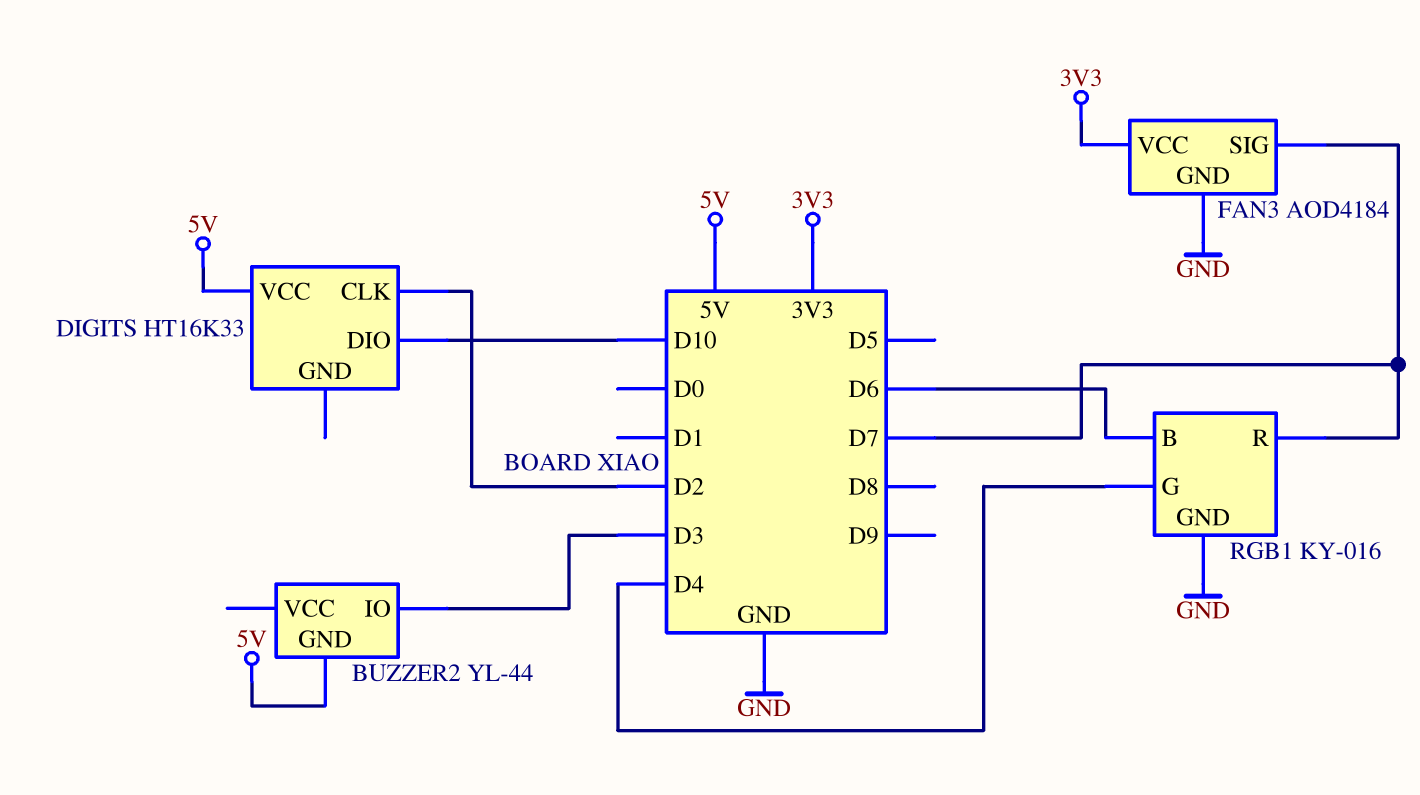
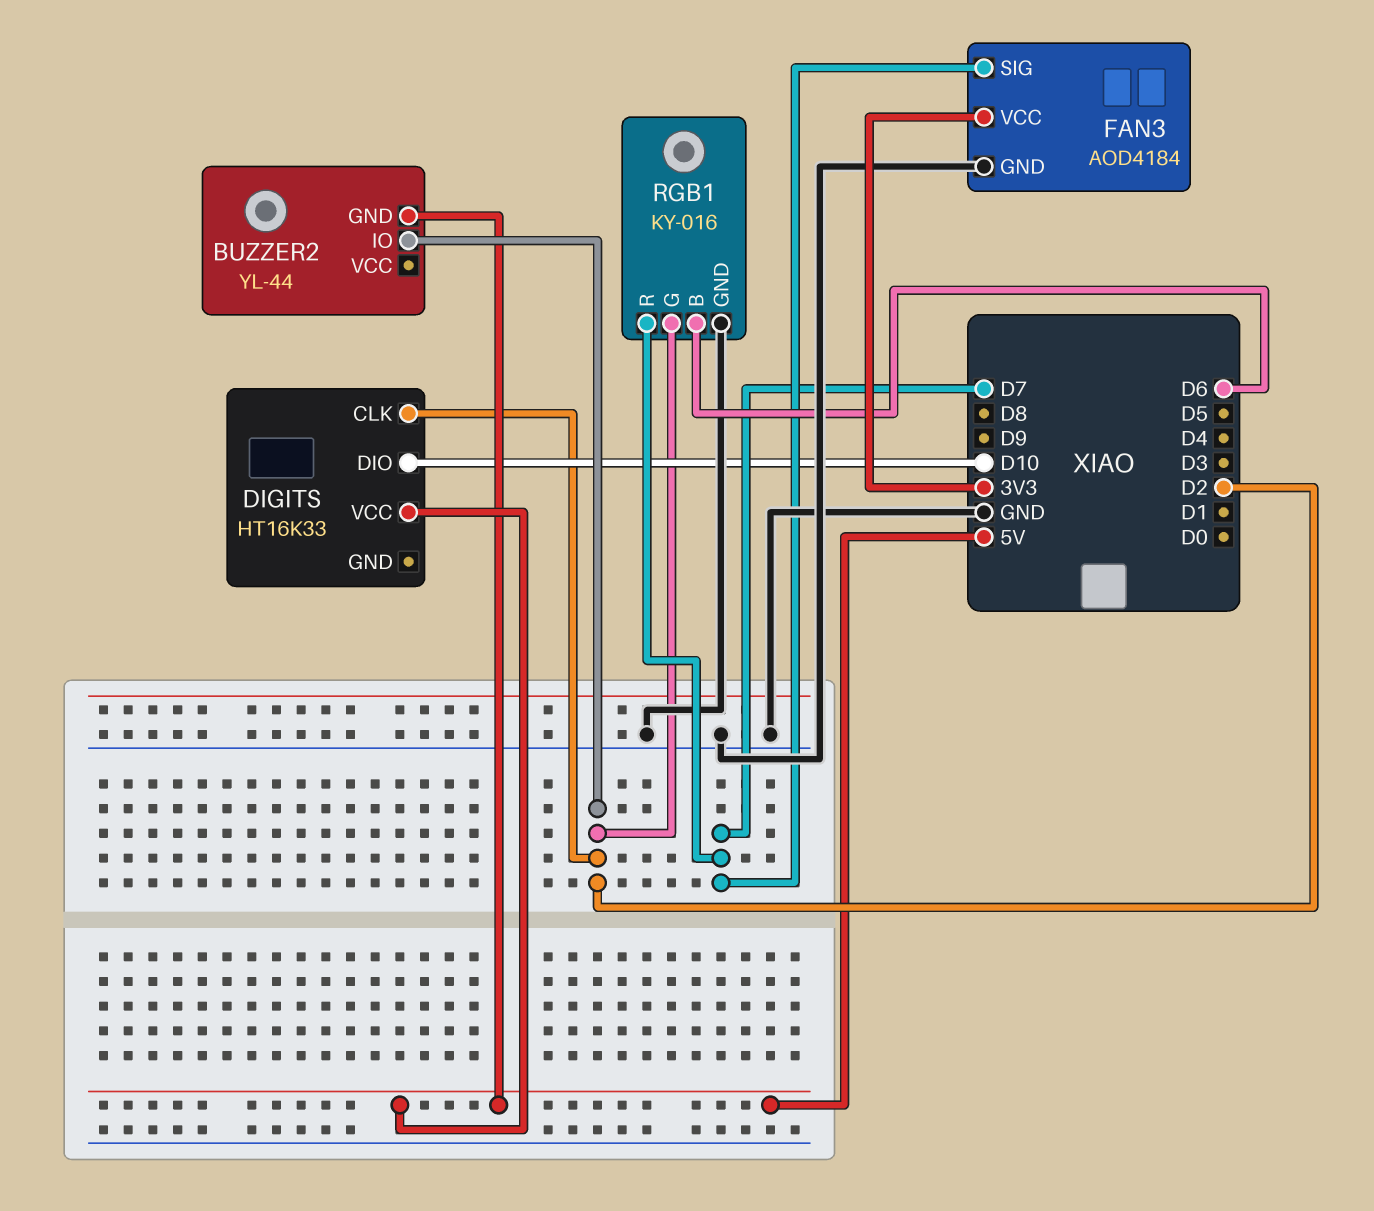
BUZZER2 pin IO: D3 -> D2
RGB1 pin G: D4 -> D2

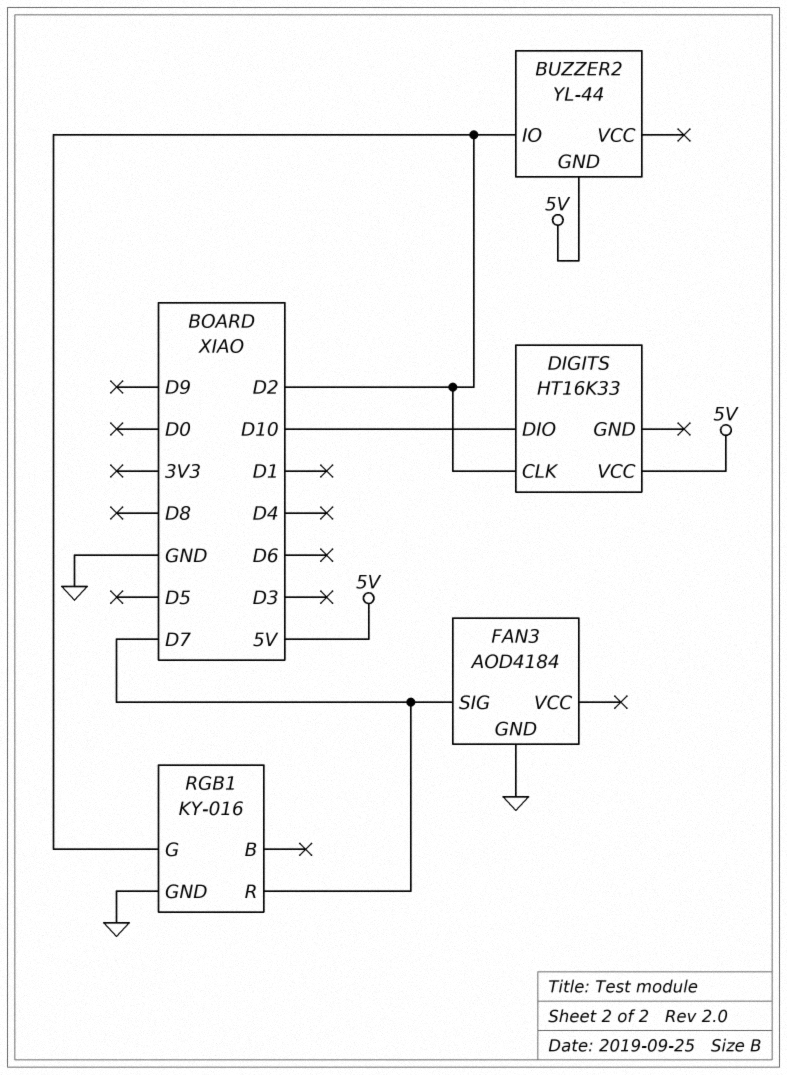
FAN3 pin VCC: 3V3 -> none
RGB1 pin B: D6 -> none

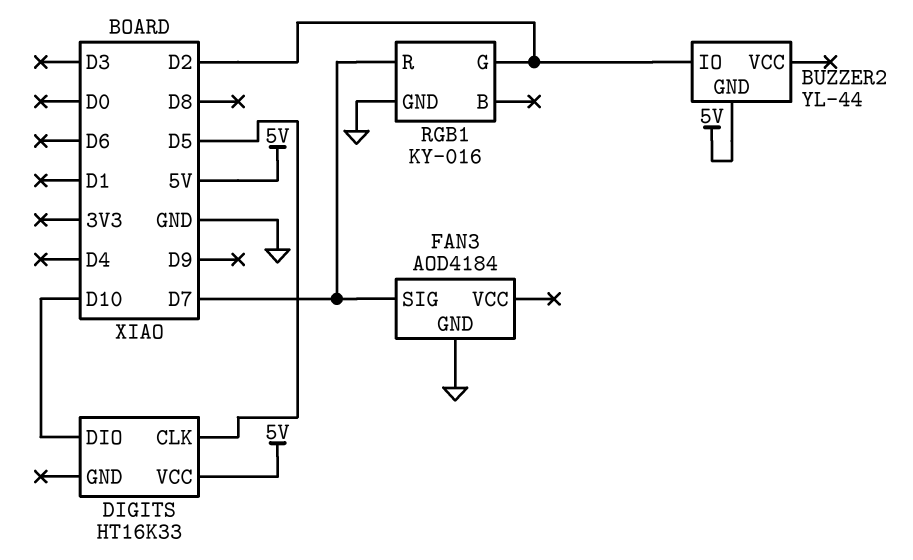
DIGITS pin CLK: D2 -> D5

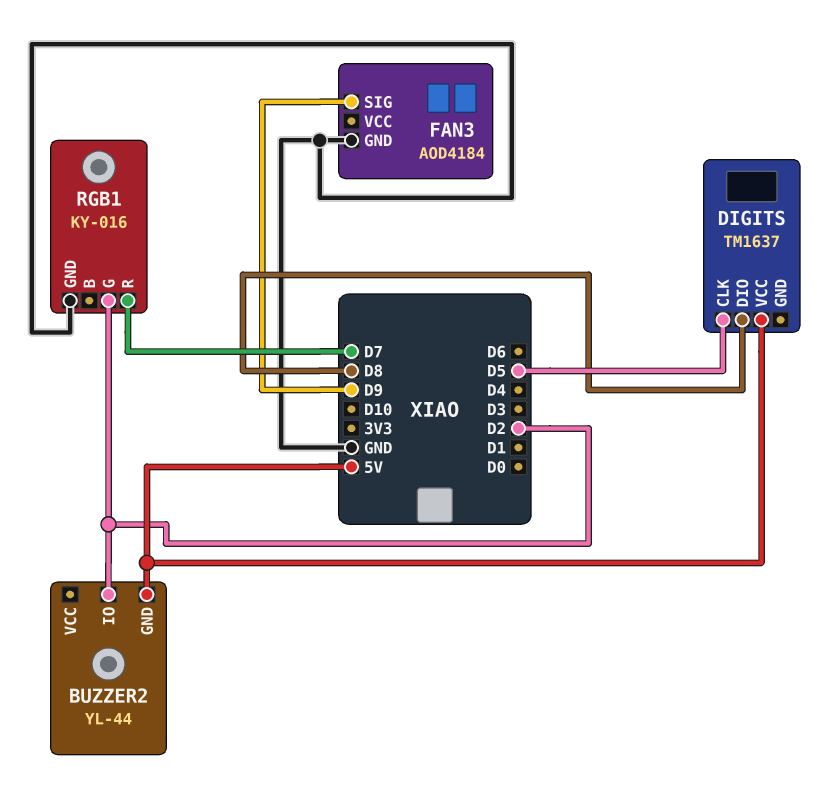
DIGITS: HT16K33 -> TM1637
DIGITS pin DIO: D10 -> D8
FAN3 pin SIG: D7 -> D9

